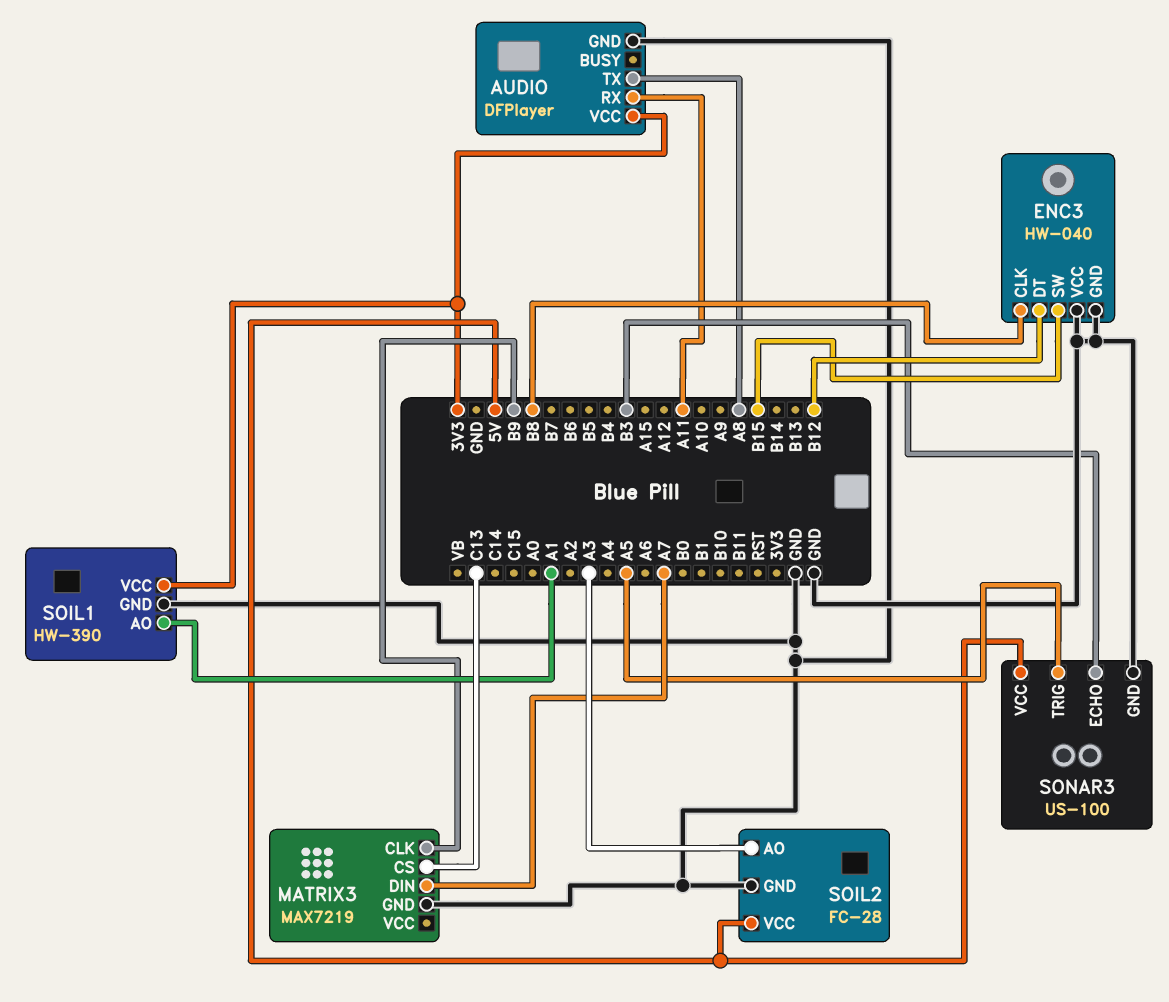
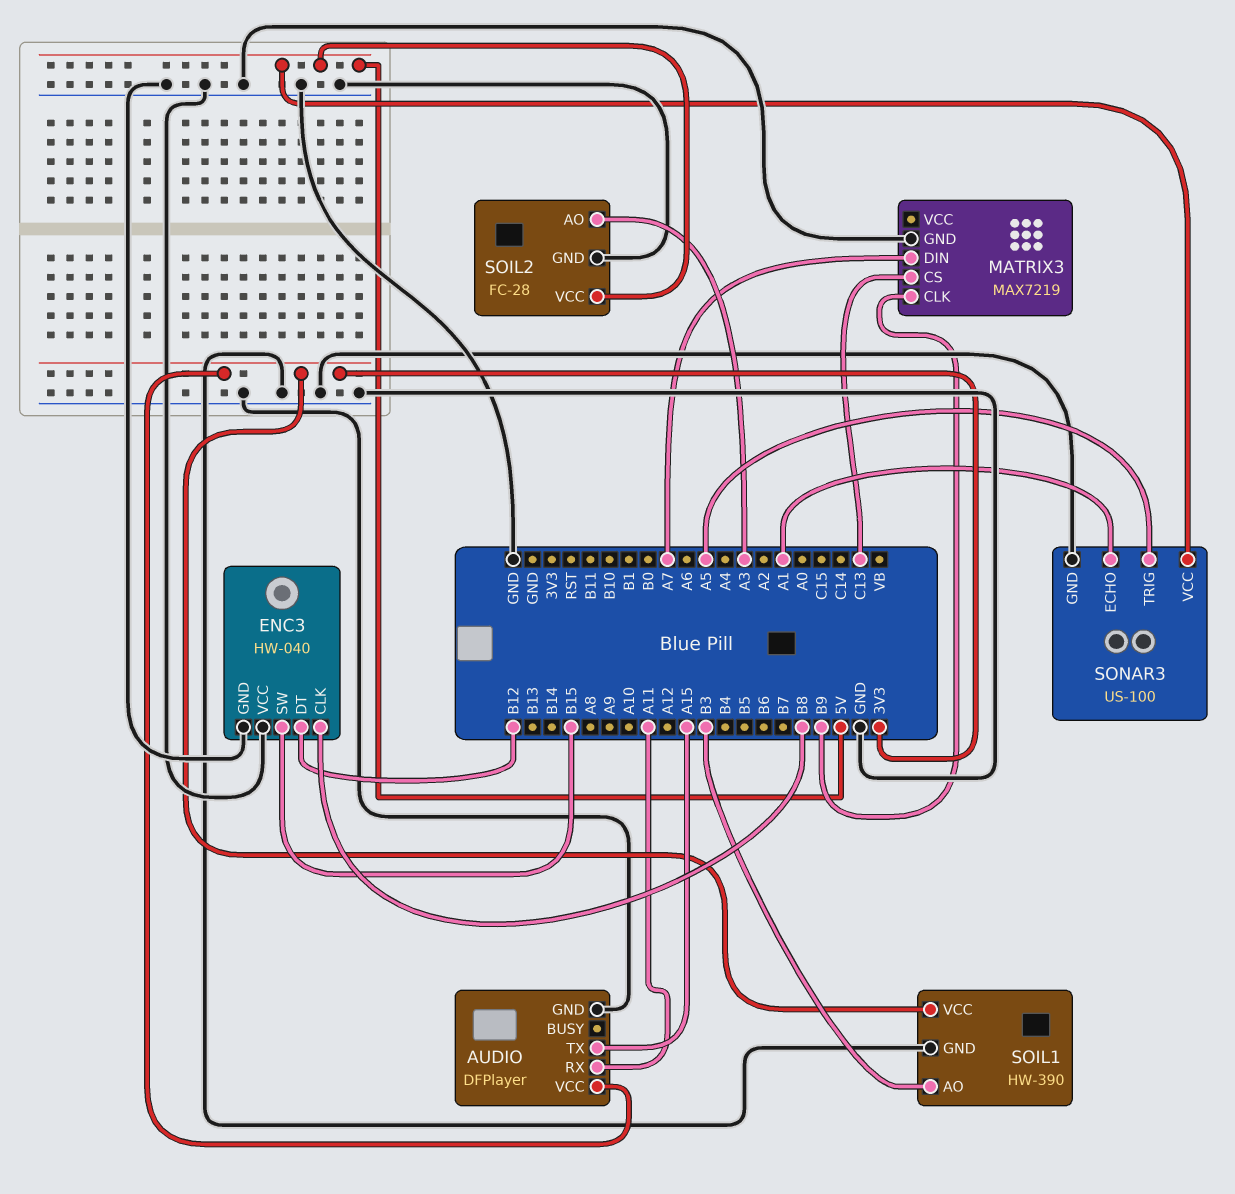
AUDIO pin TX: A8 -> A15
SOIL1 pin AO: A1 -> B3
SONAR3 pin ECHO: B3 -> A1

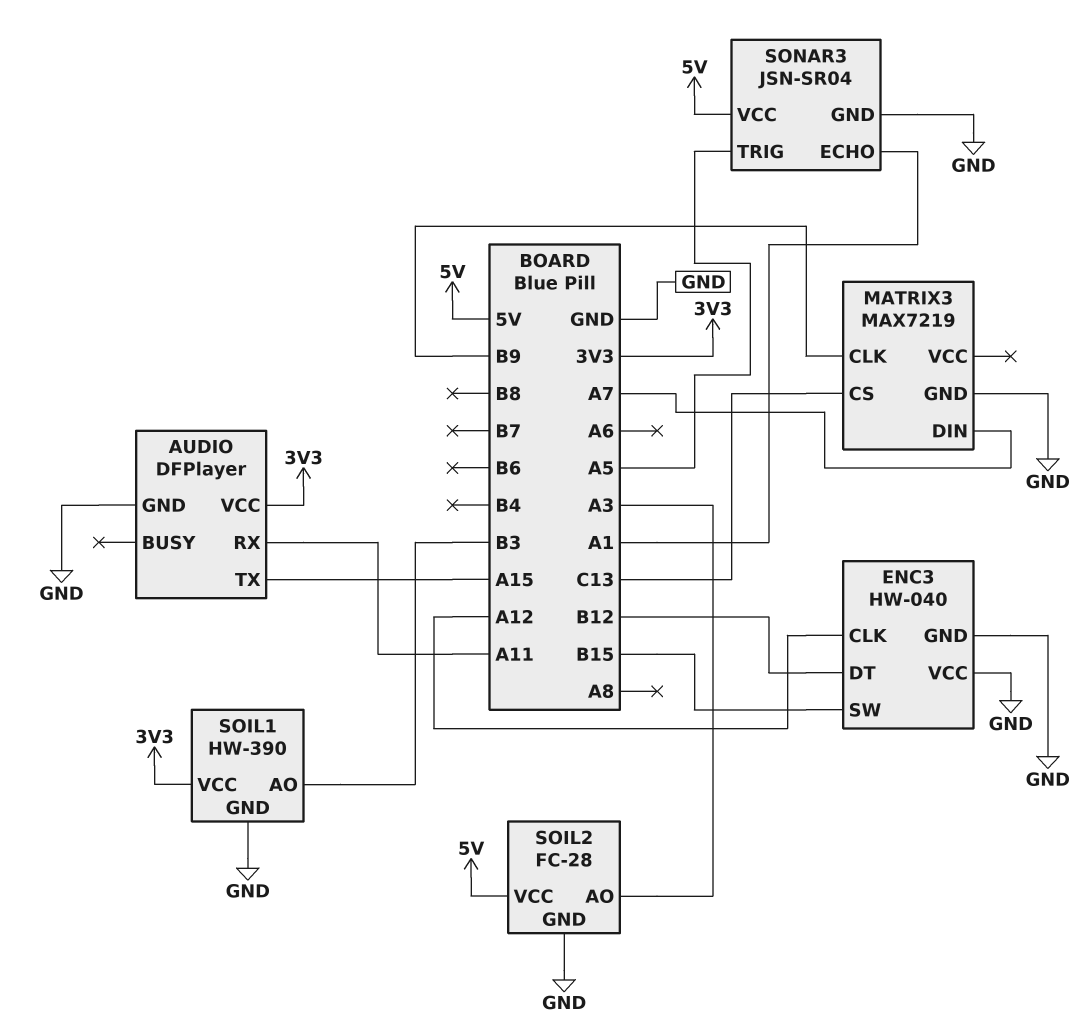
ENC3 pin CLK: B8 -> A12
SONAR3: US-100 -> JSN-SR04

